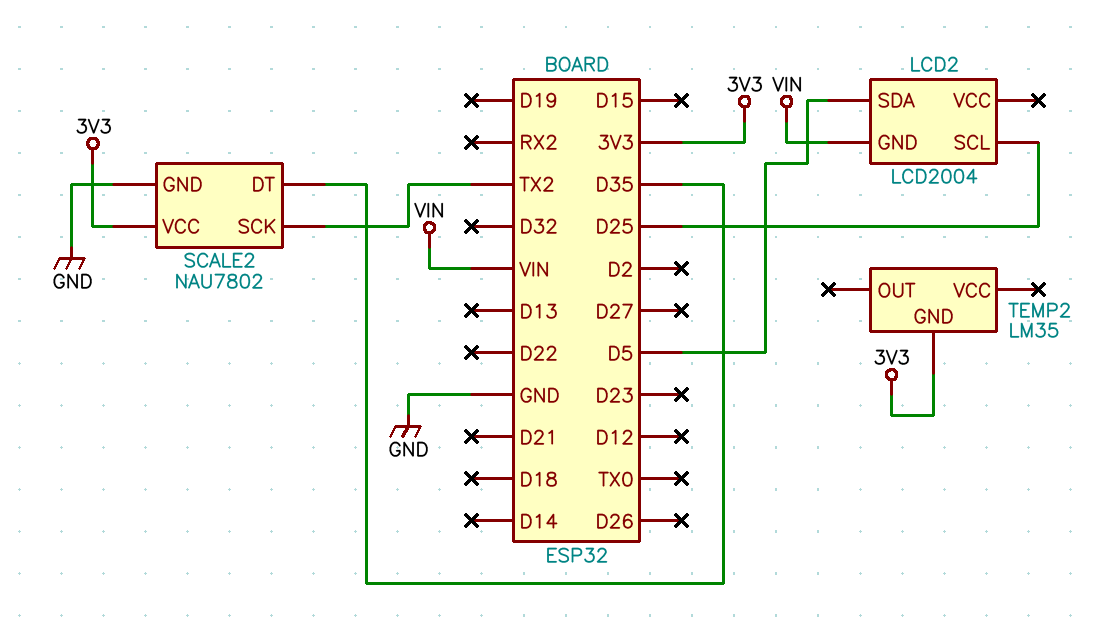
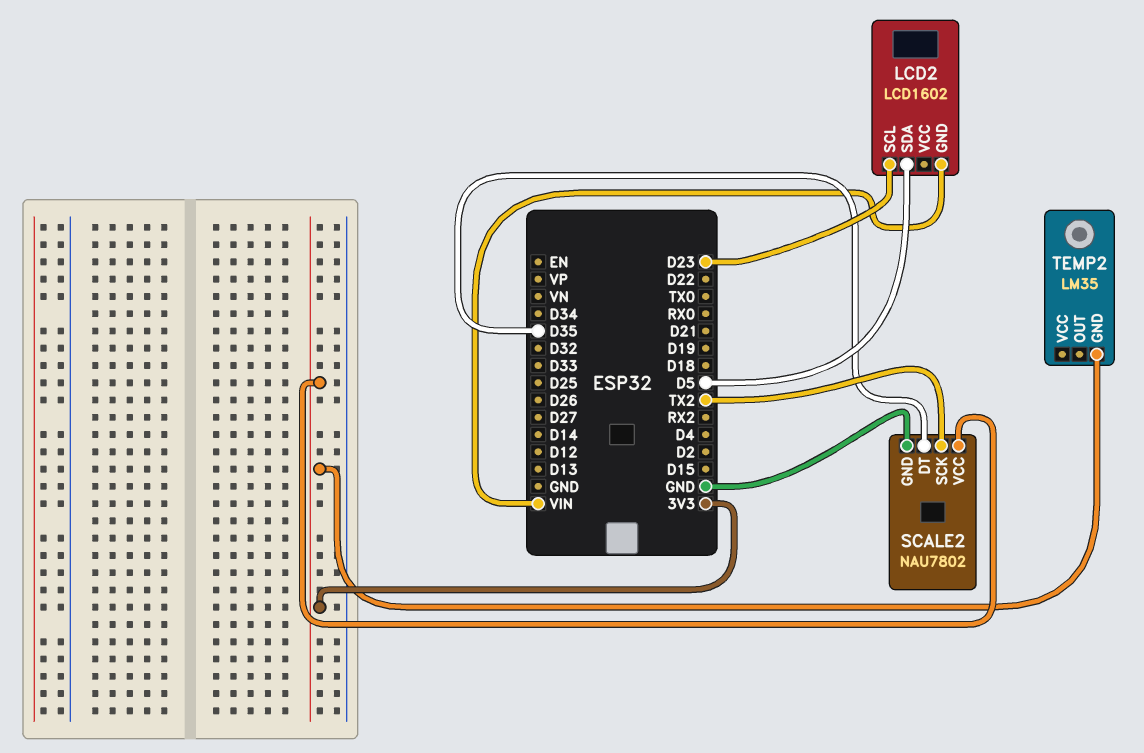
LCD2: LCD2004 -> LCD1602
LCD2 pin SCL: D25 -> D23

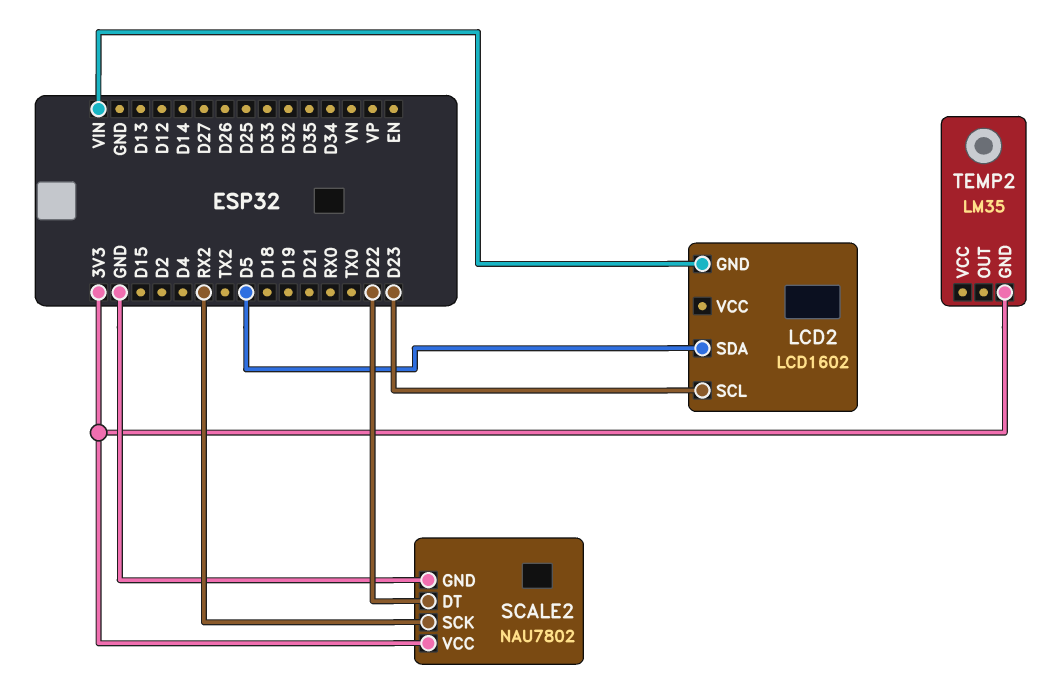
SCALE2 pin DT: D35 -> D22
SCALE2 pin SCK: TX2 -> RX2

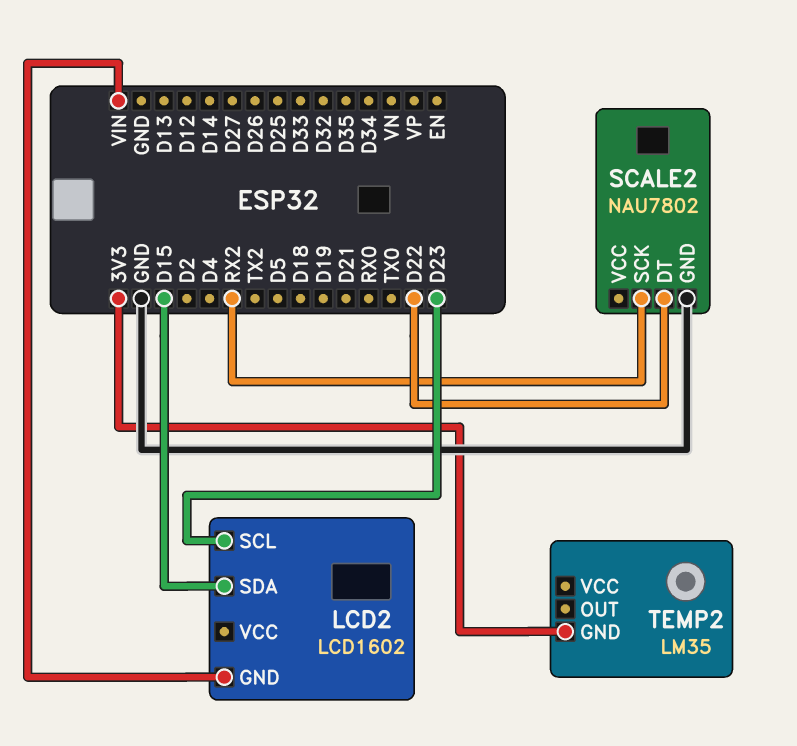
LCD2 pin SDA: D5 -> D15
SCALE2 pin VCC: 3V3 -> none

